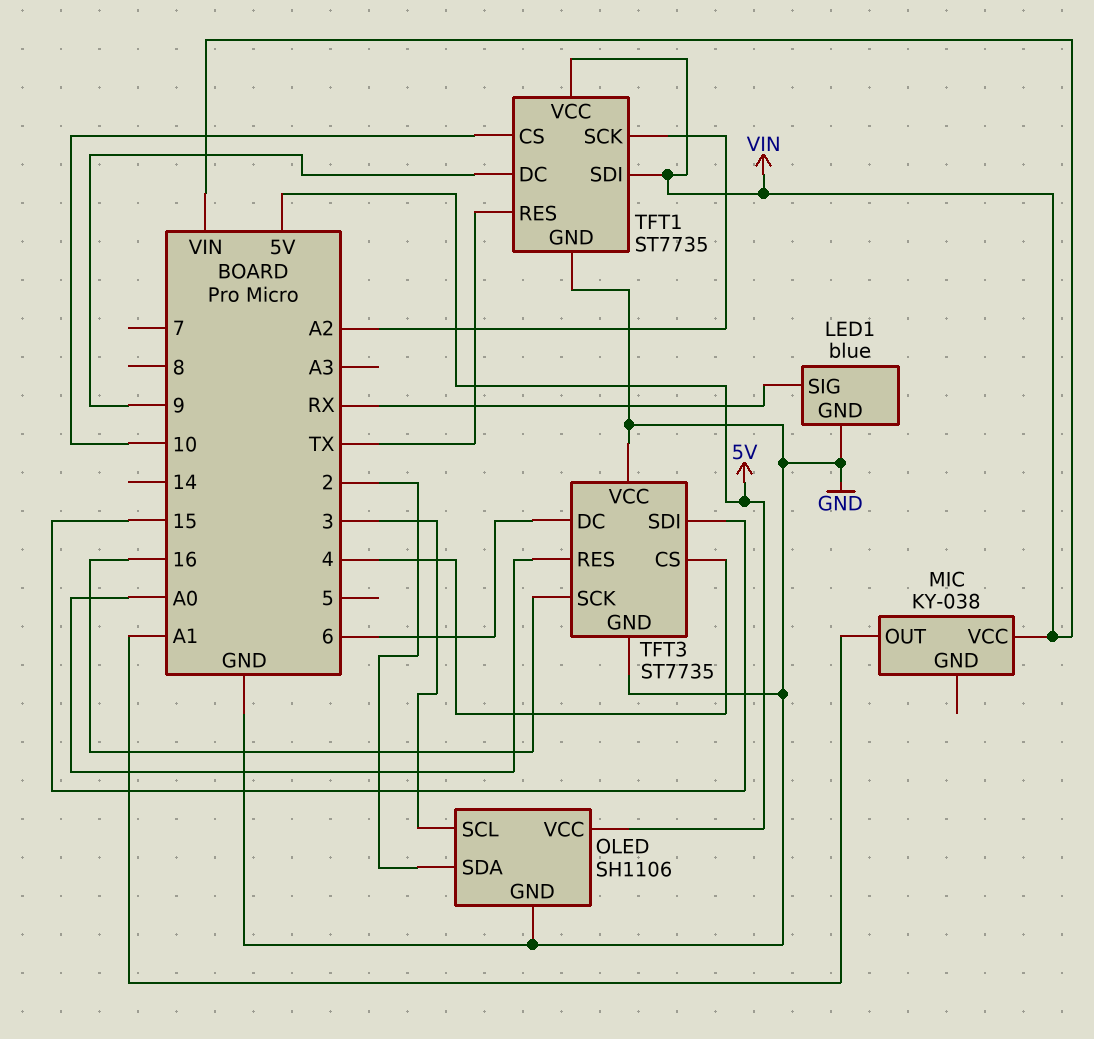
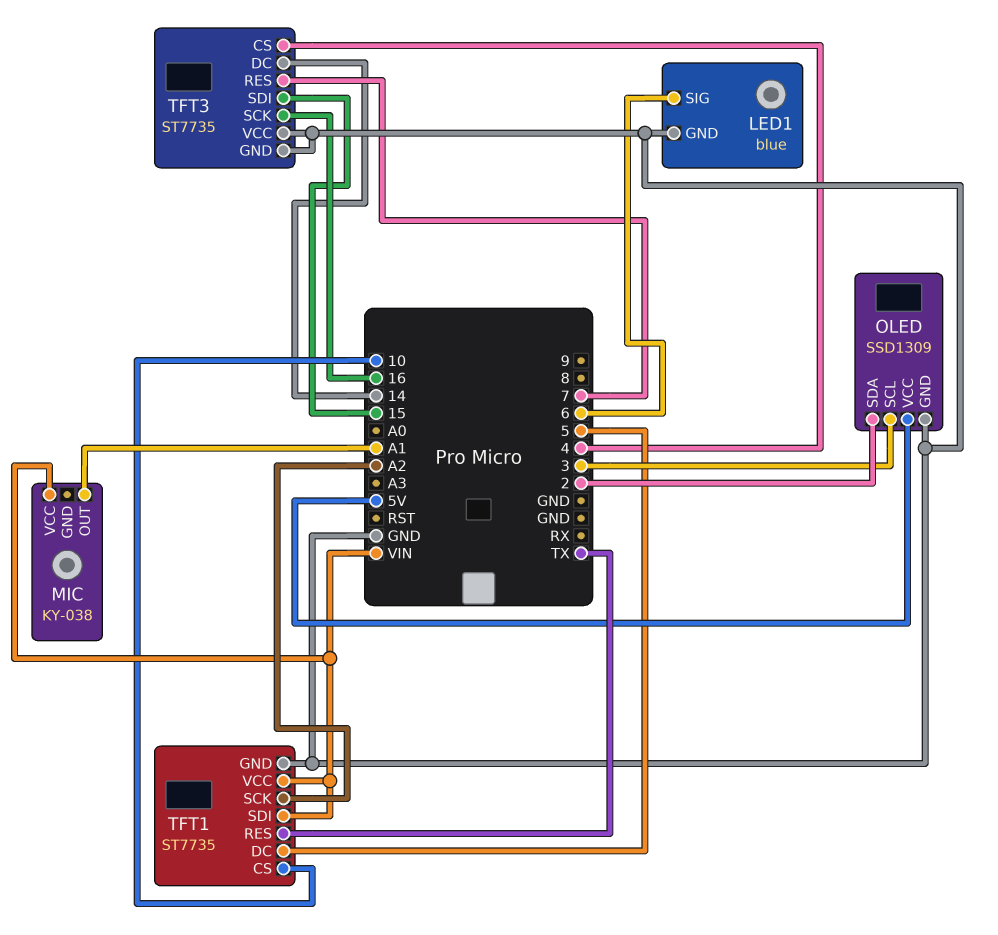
LED1 pin SIG: RX -> 6
OLED: SH1106 -> SSD1309
TFT1 pin DC: 9 -> 5
TFT3 pin DC: 6 -> 14
TFT3 pin RES: A0 -> 7

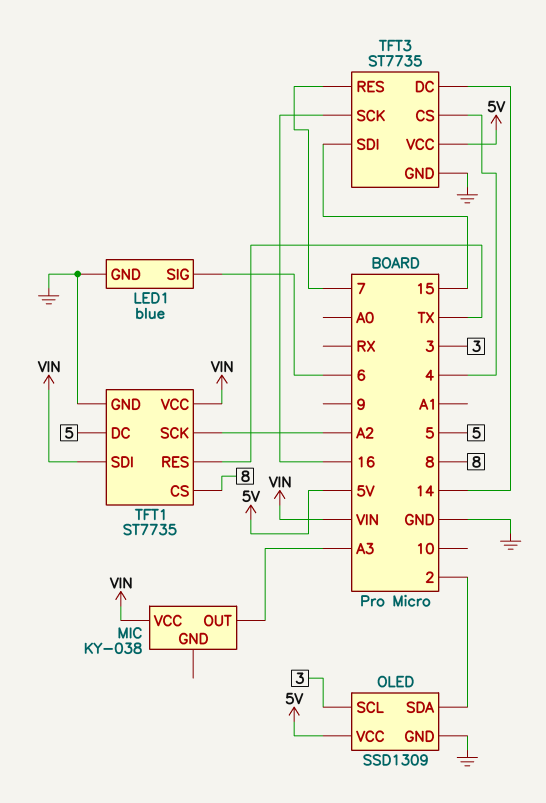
MIC pin OUT: A1 -> A3
TFT1 pin CS: 10 -> 8
TFT3 pin VCC: GND -> 5V

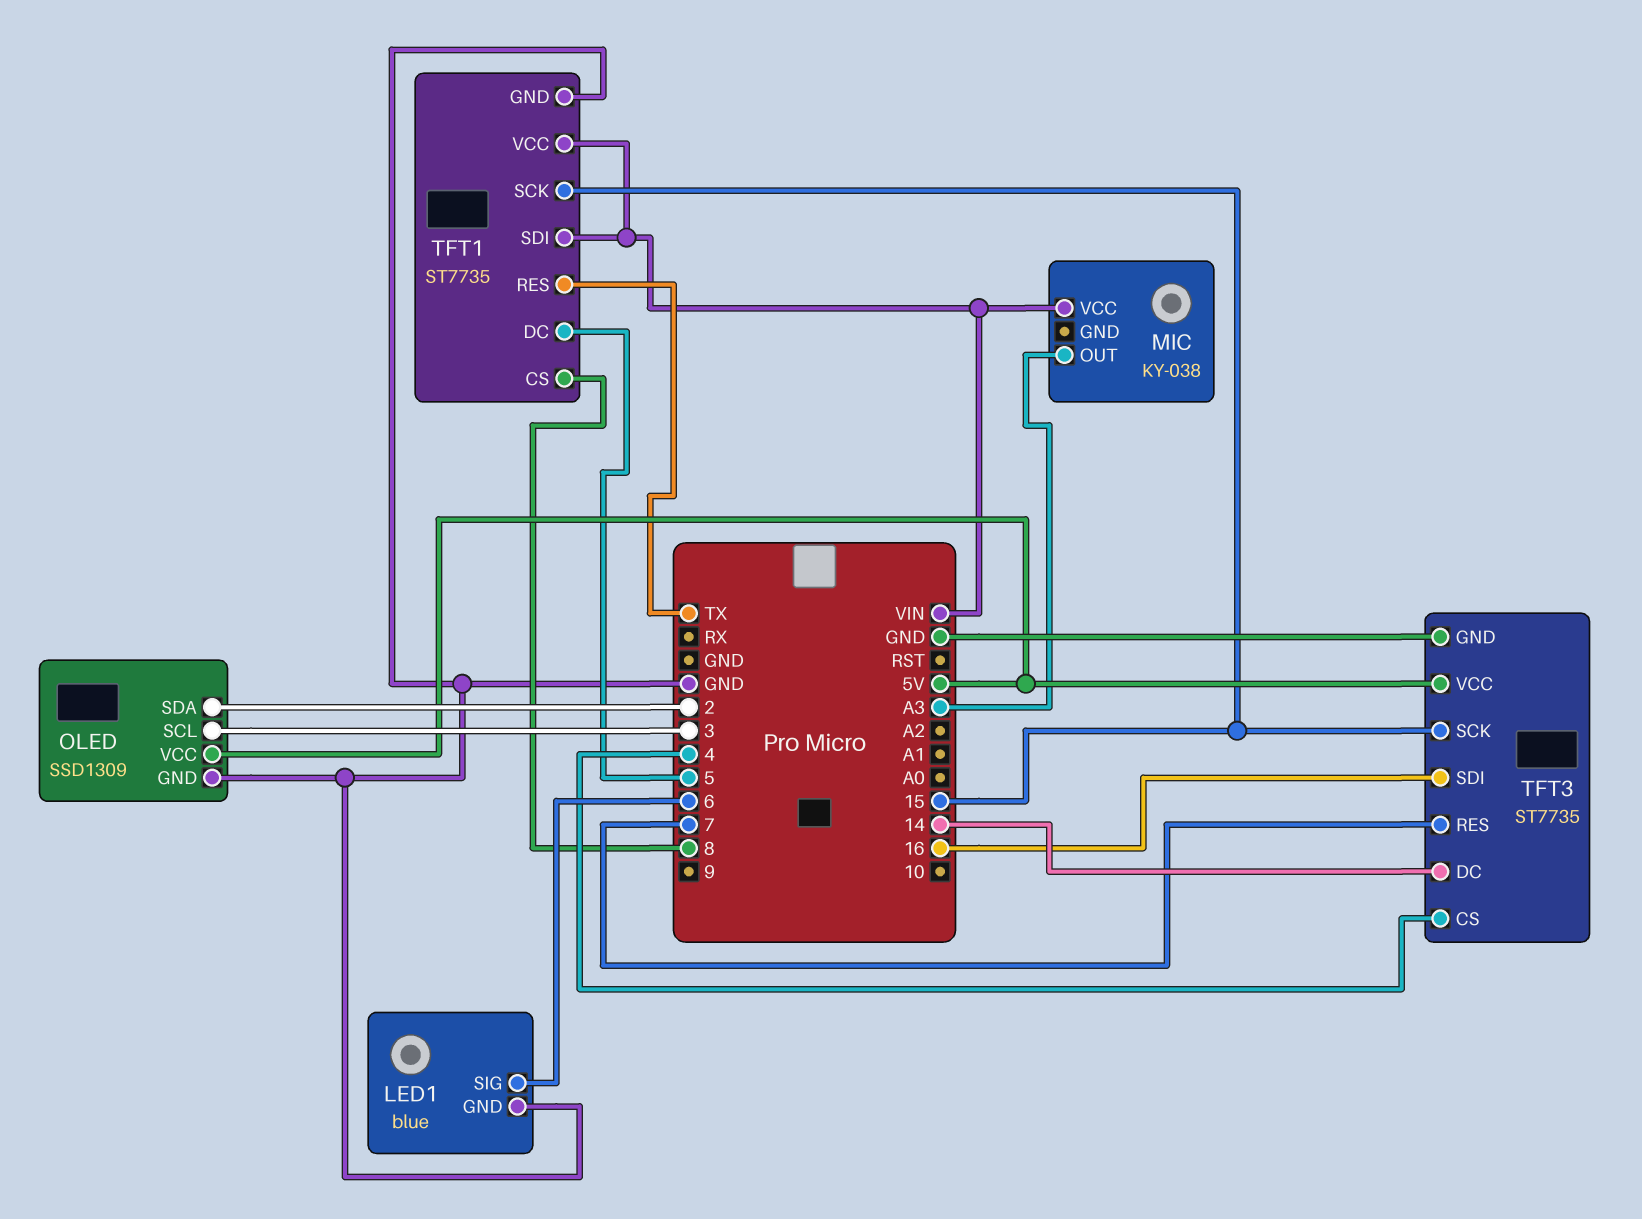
TFT1 pin SCK: A2 -> 15
TFT3 pin SCK: 16 -> 15
TFT3 pin SDI: 15 -> 16

